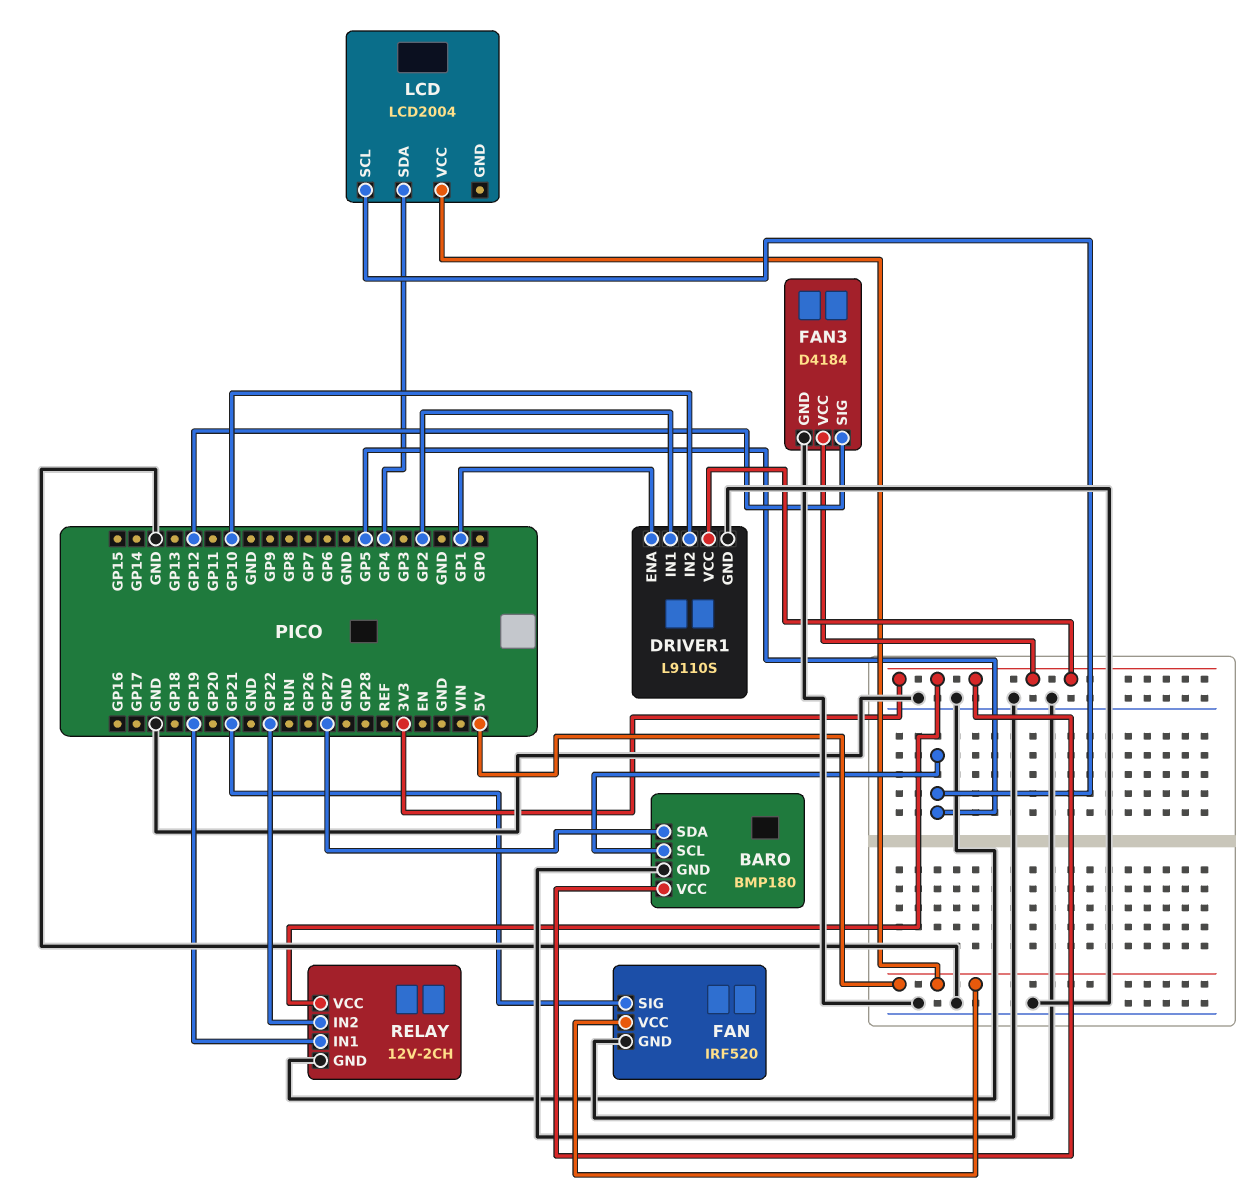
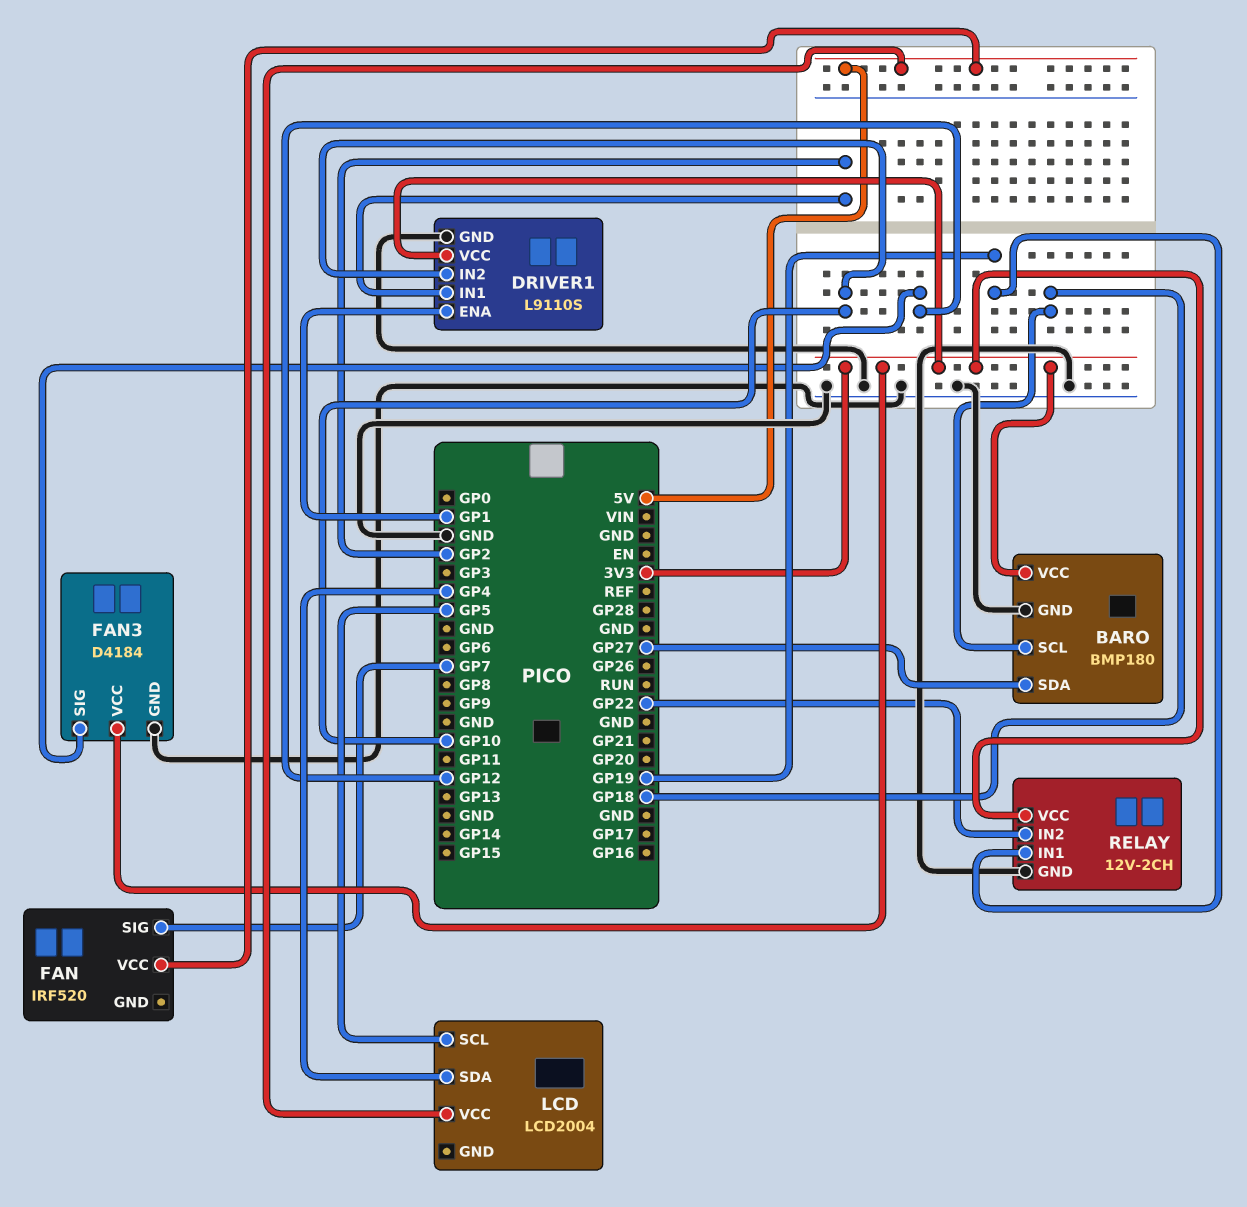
BARO pin SCL: GP5 -> GP18
FAN pin GND: GND -> none
FAN pin SIG: GP21 -> GP7

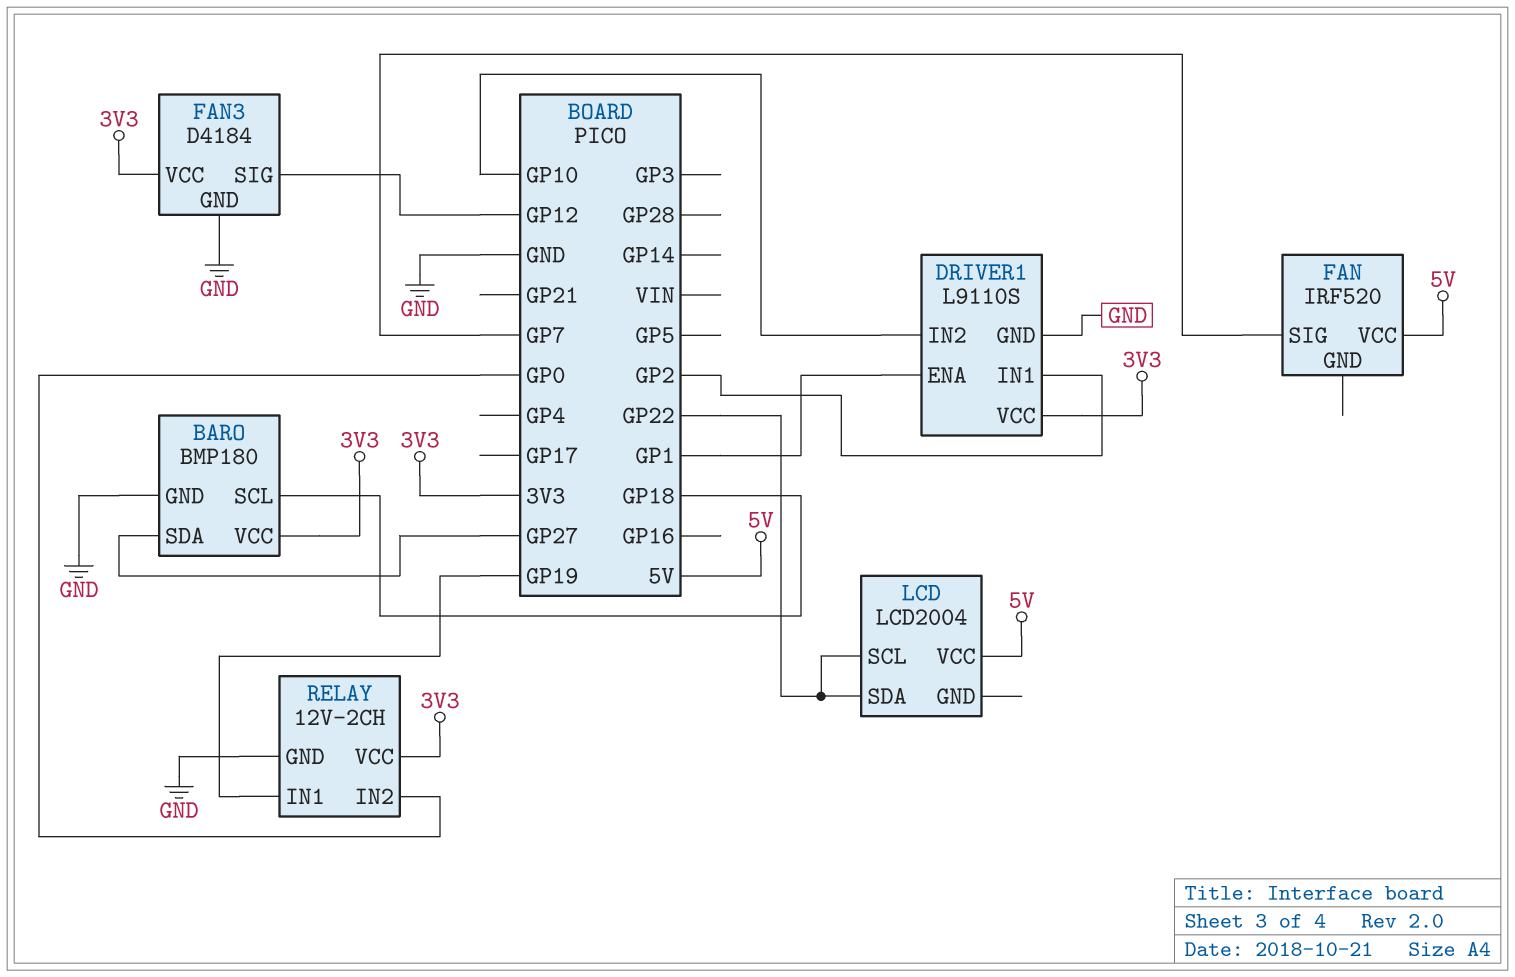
LCD pin SCL: GP5 -> GP22
LCD pin SDA: GP4 -> GP22
RELAY pin IN2: GP22 -> GP0

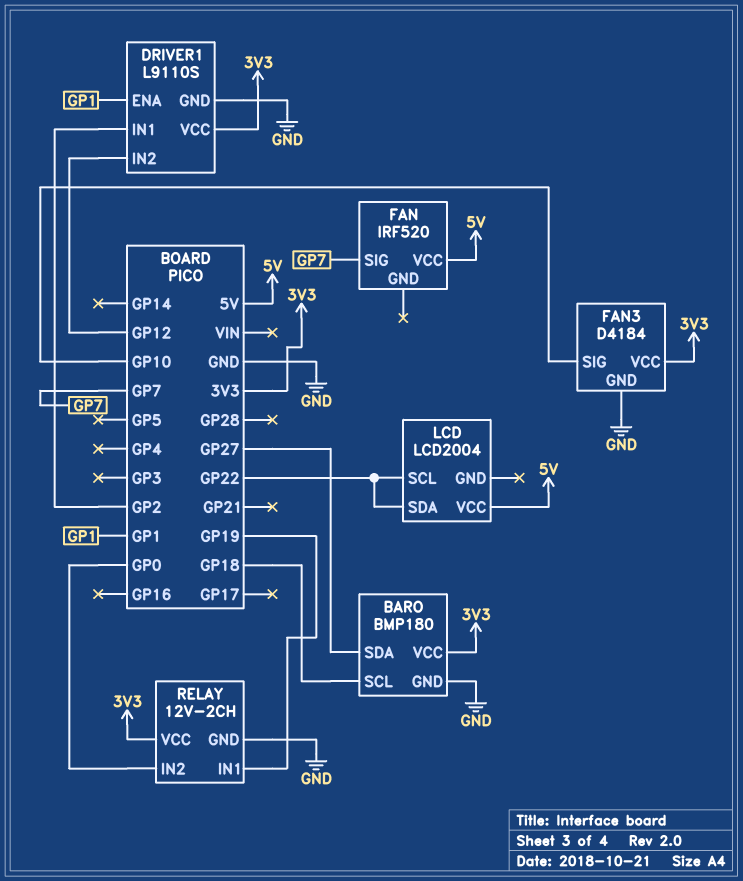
DRIVER1 pin IN2: GP10 -> GP12
FAN3 pin SIG: GP12 -> GP10

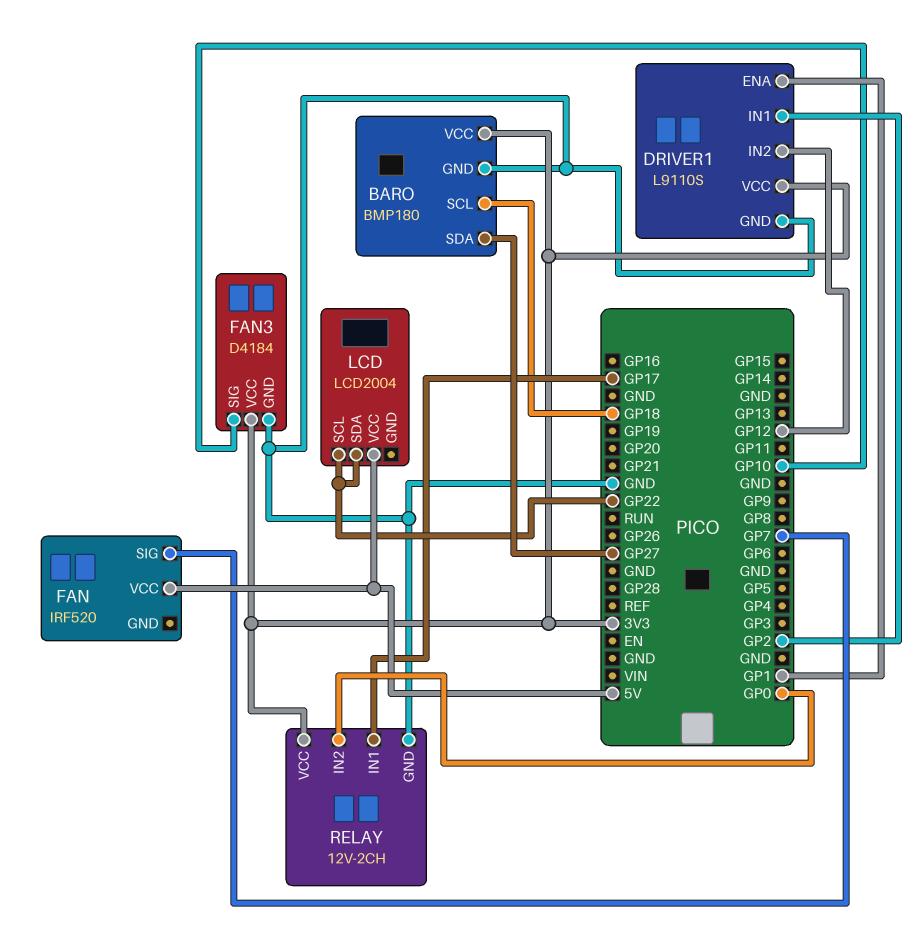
RELAY pin IN1: GP19 -> GP17

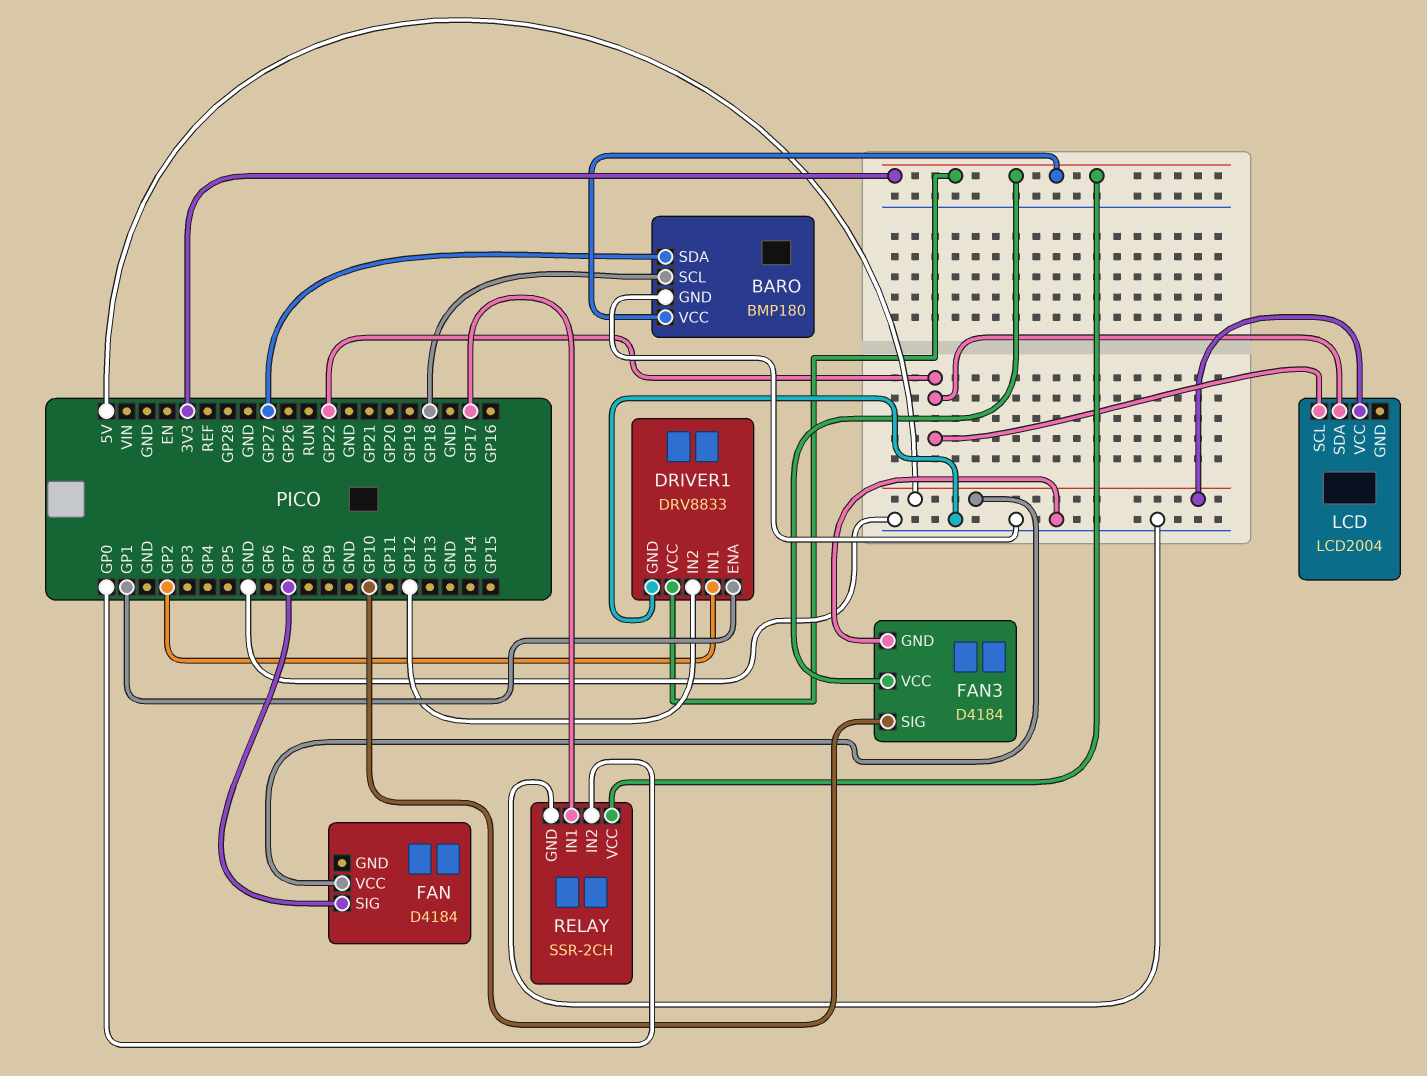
DRIVER1: L9110S -> DRV8833
FAN: IRF520 -> D4184
RELAY: 12V-2CH -> SSR-2CH

